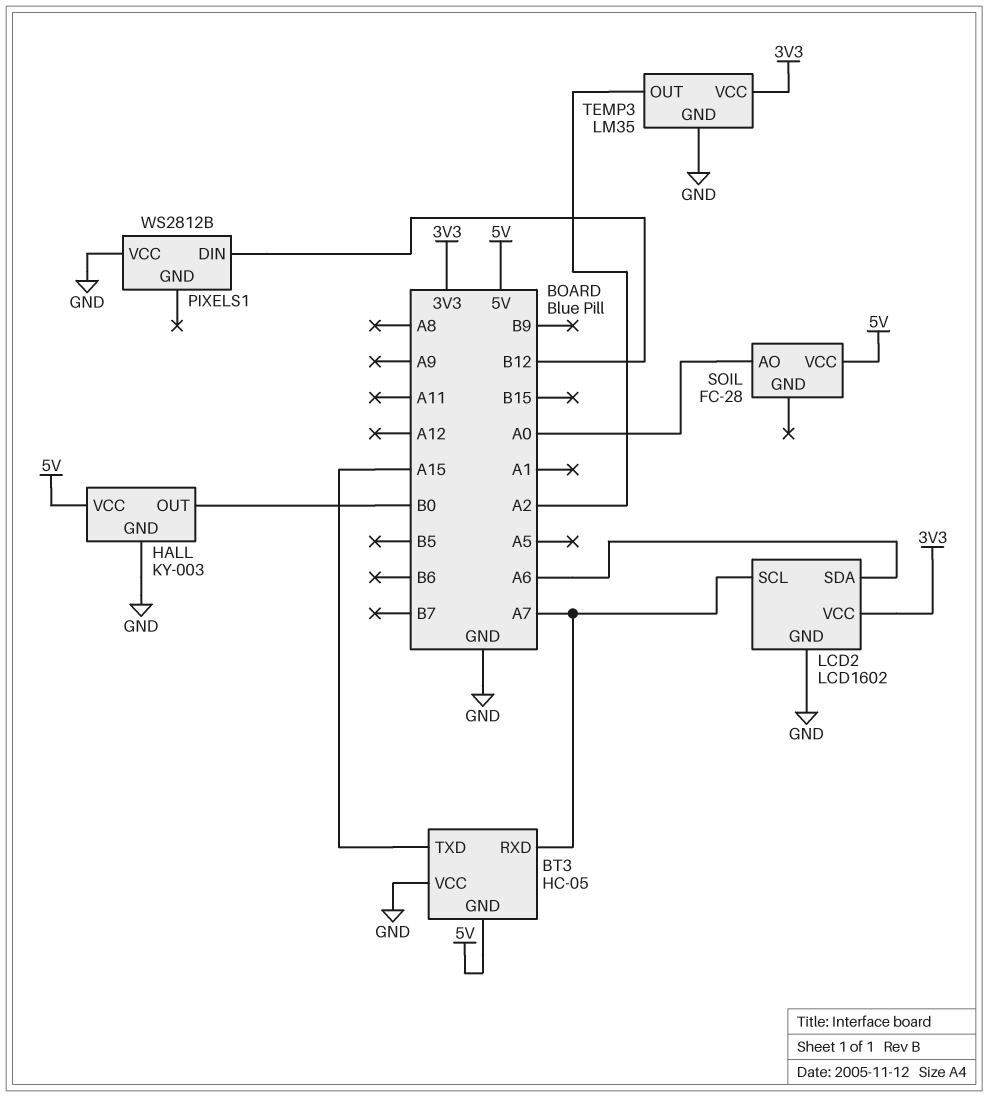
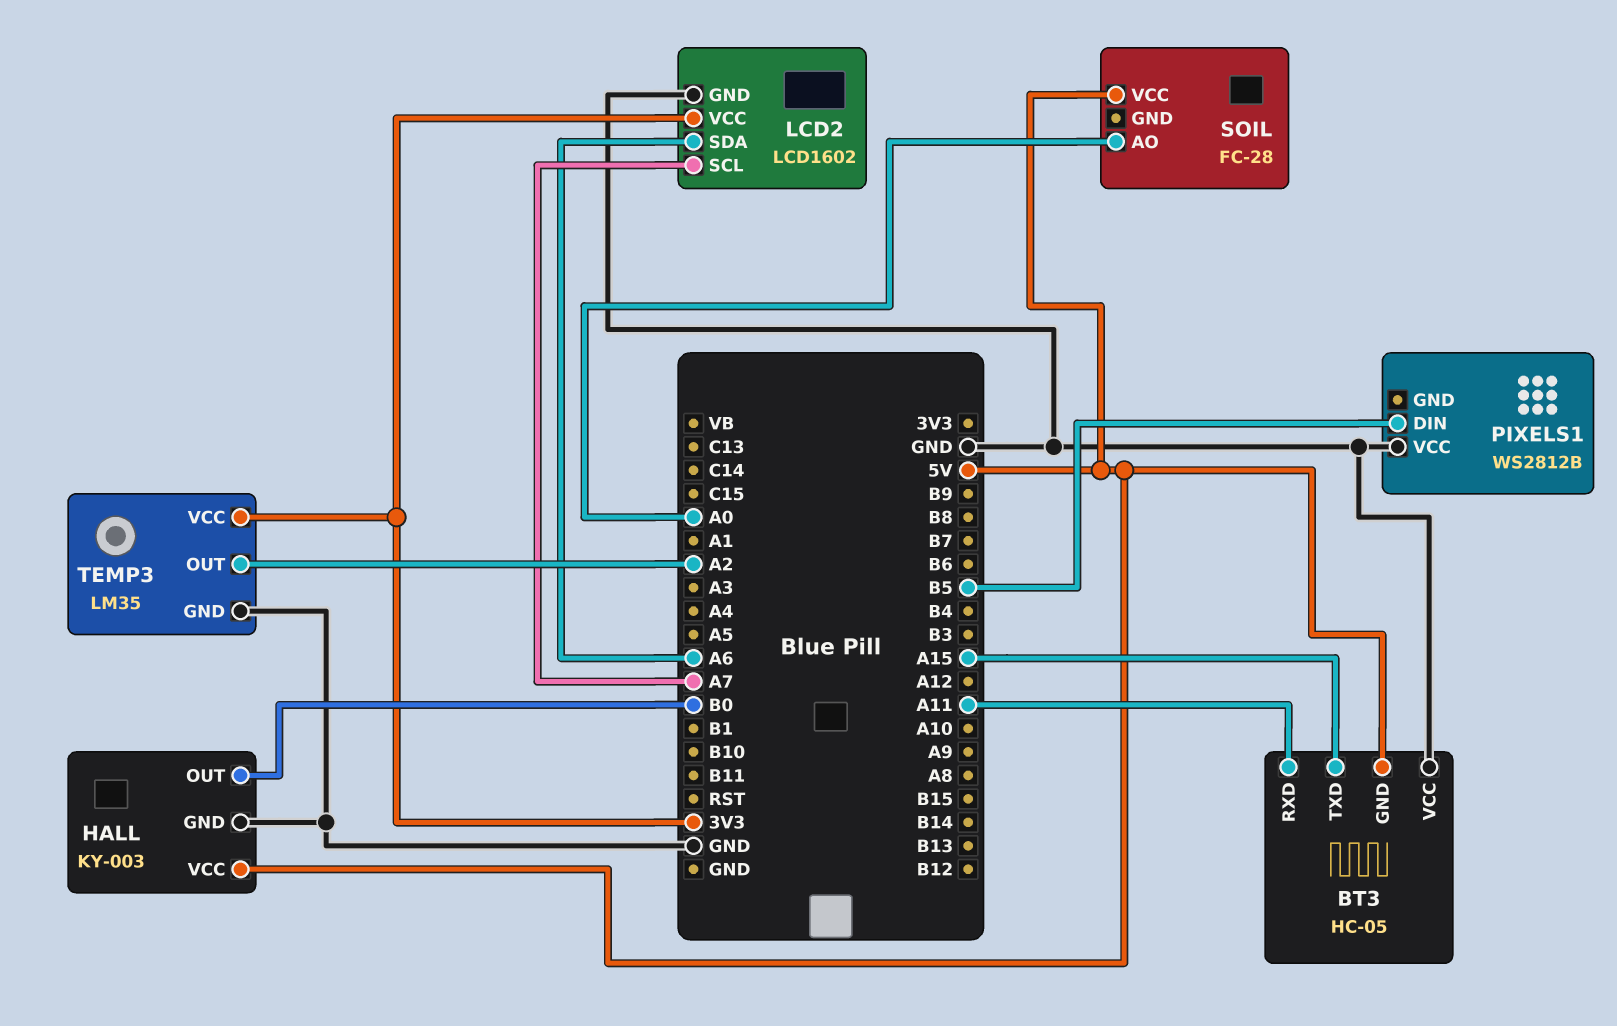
BT3 pin RXD: A7 -> A11
PIXELS1 pin DIN: B12 -> B5

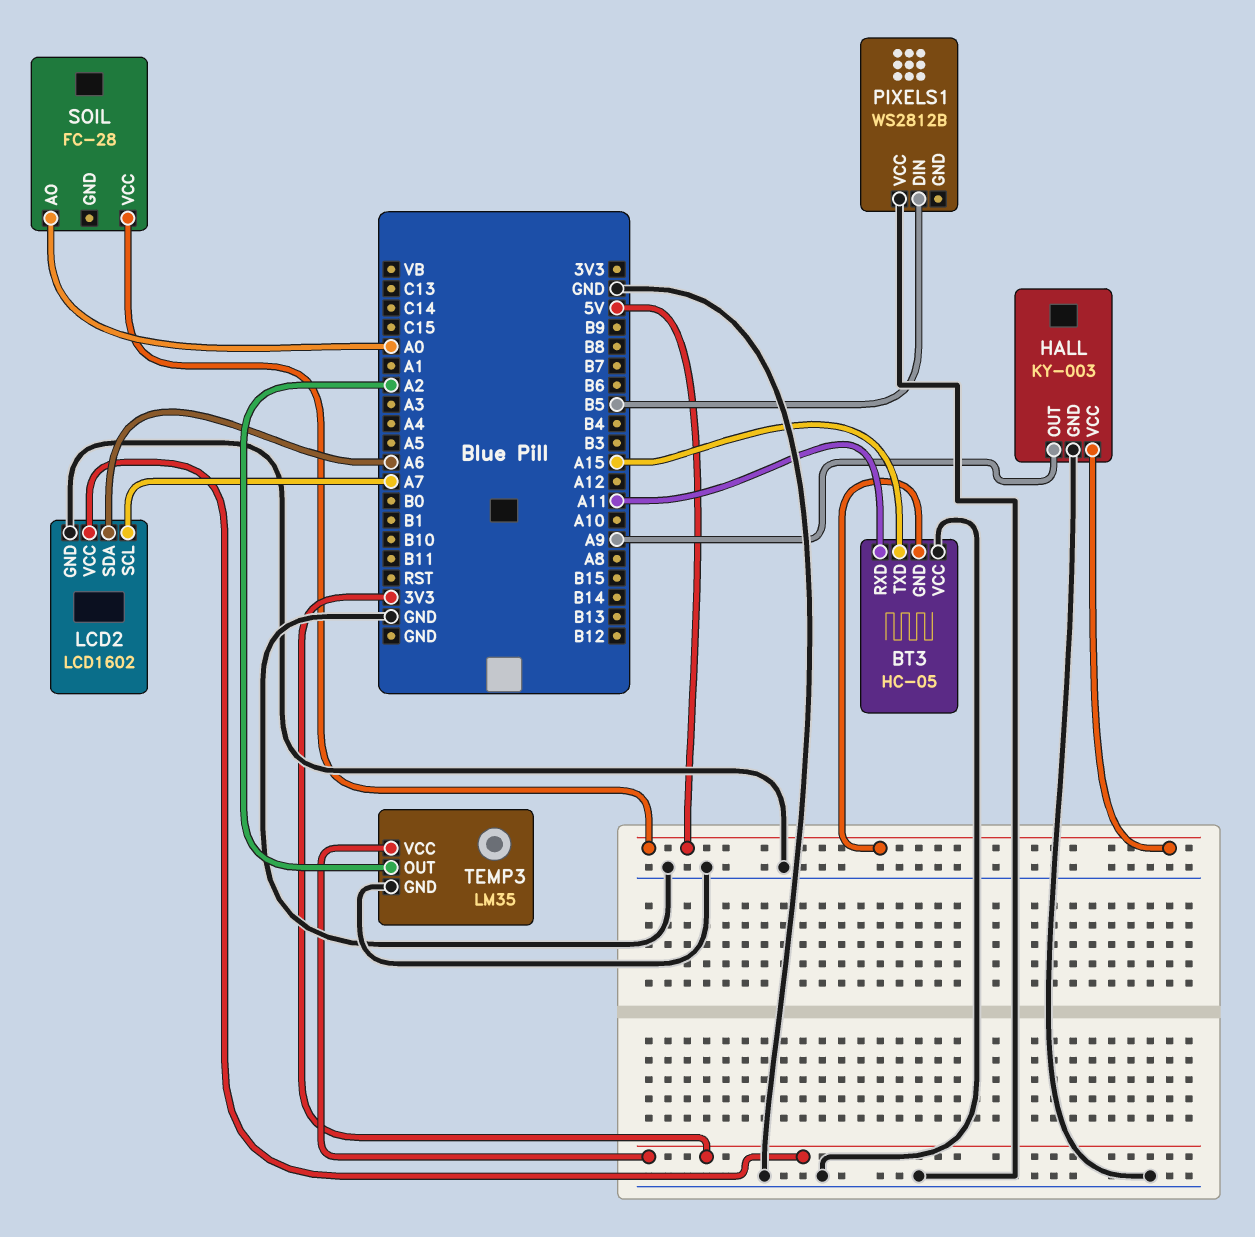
HALL pin OUT: B0 -> A9

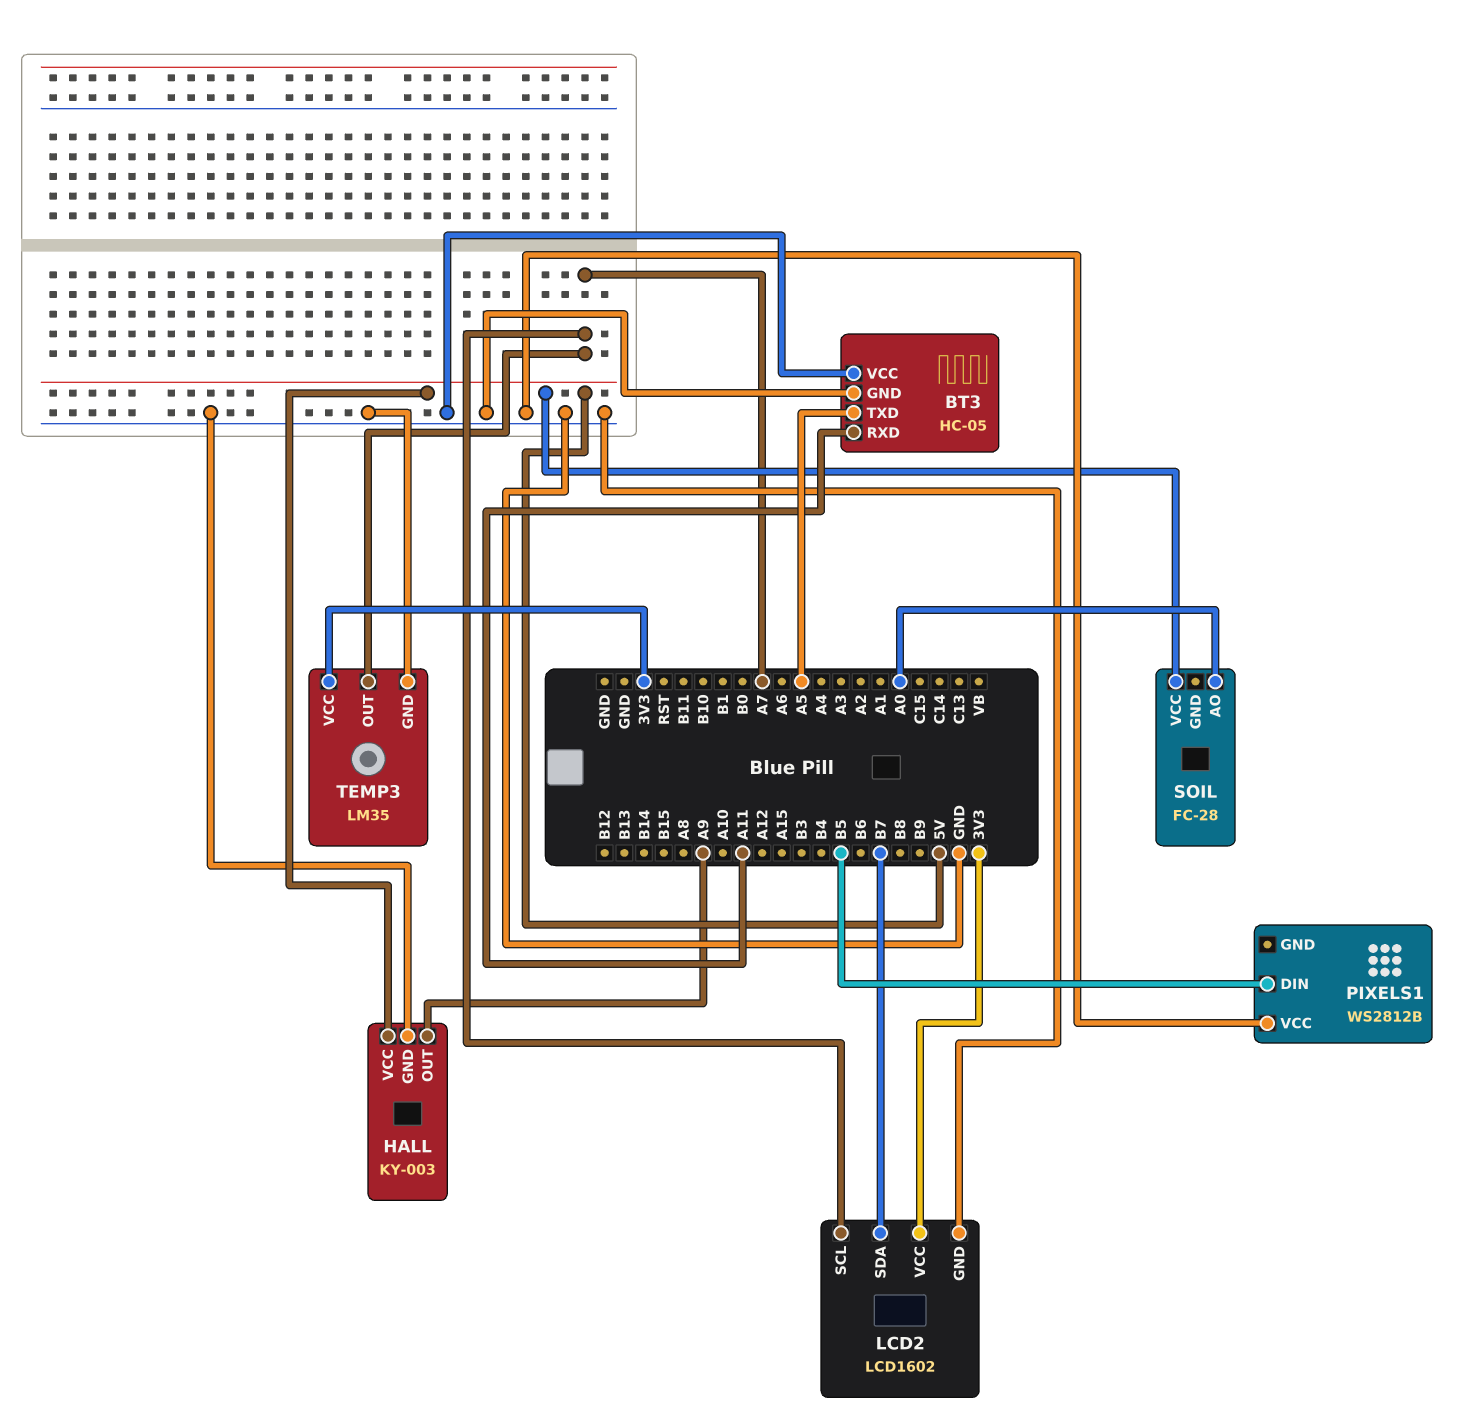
BT3 pin GND: 5V -> GND
BT3 pin TXD: A15 -> A5
LCD2 pin SDA: A6 -> B7
TEMP3 pin OUT: A2 -> A7

